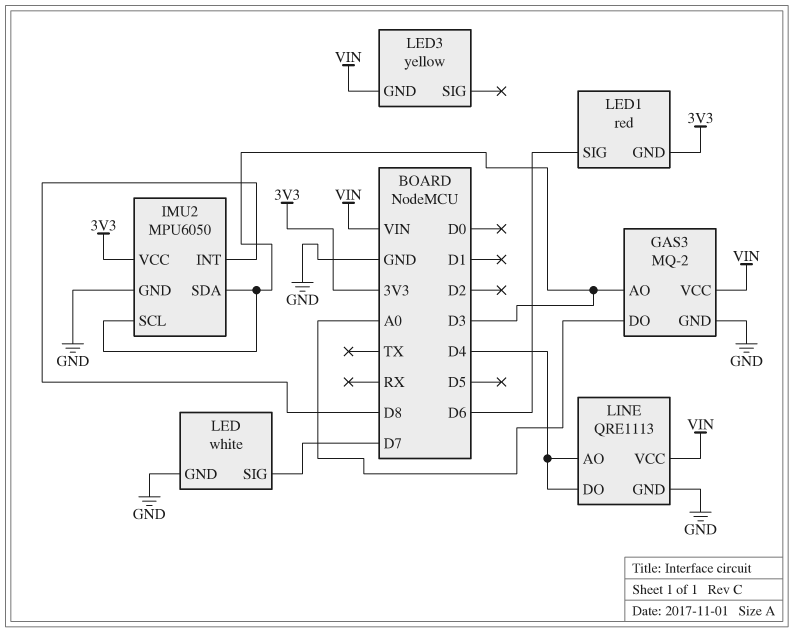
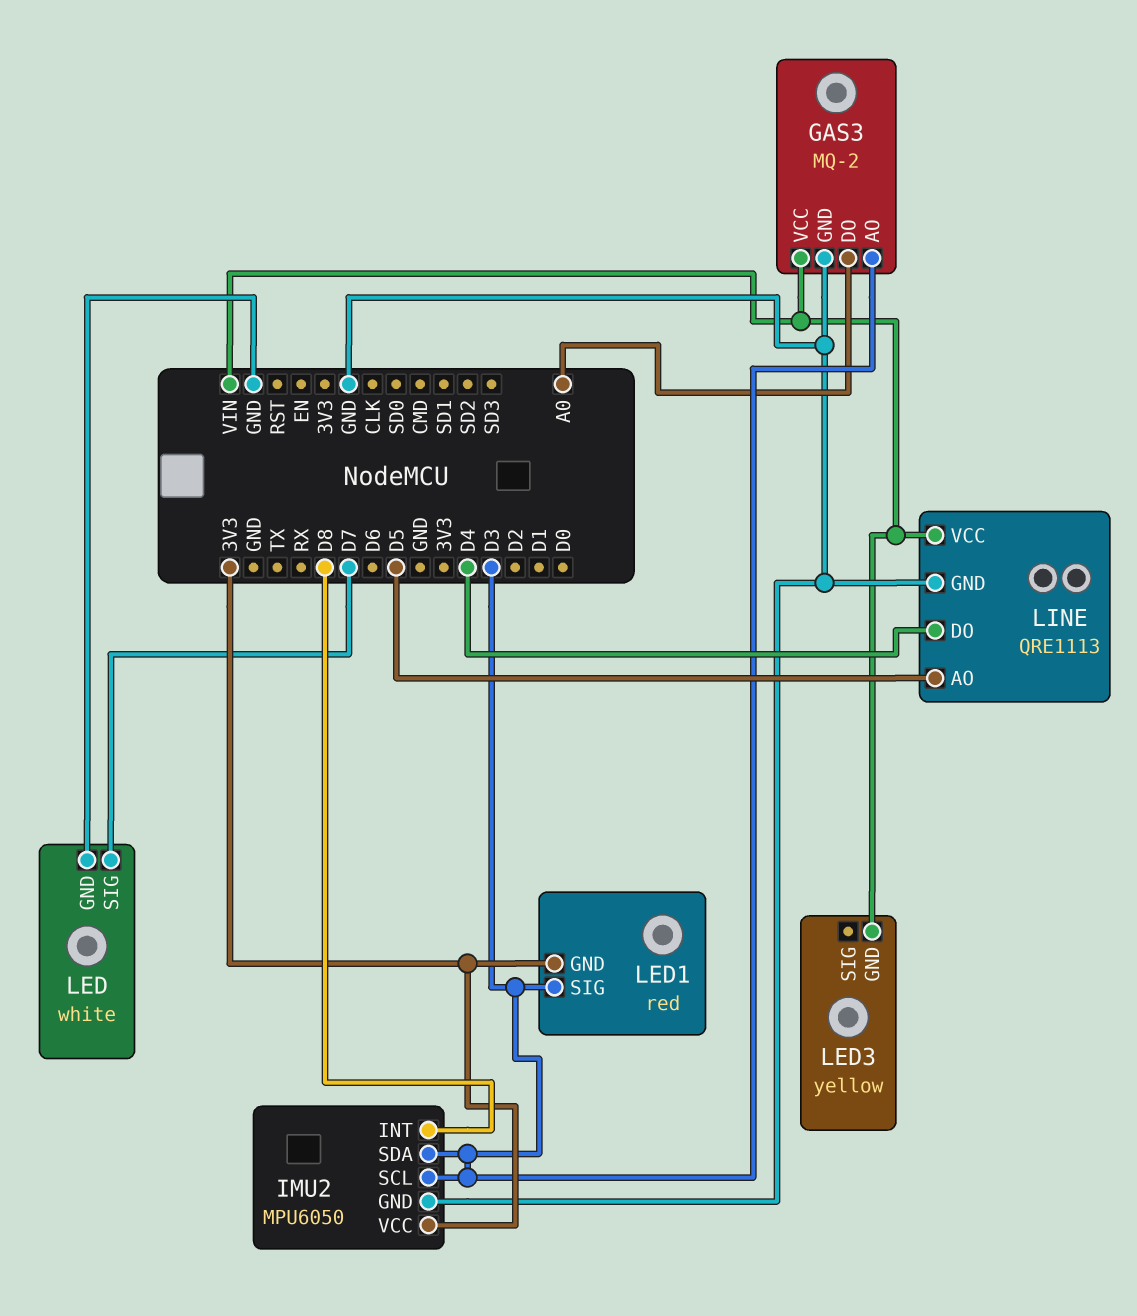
LED1 pin SIG: D6 -> D3
LINE pin AO: D4 -> D5

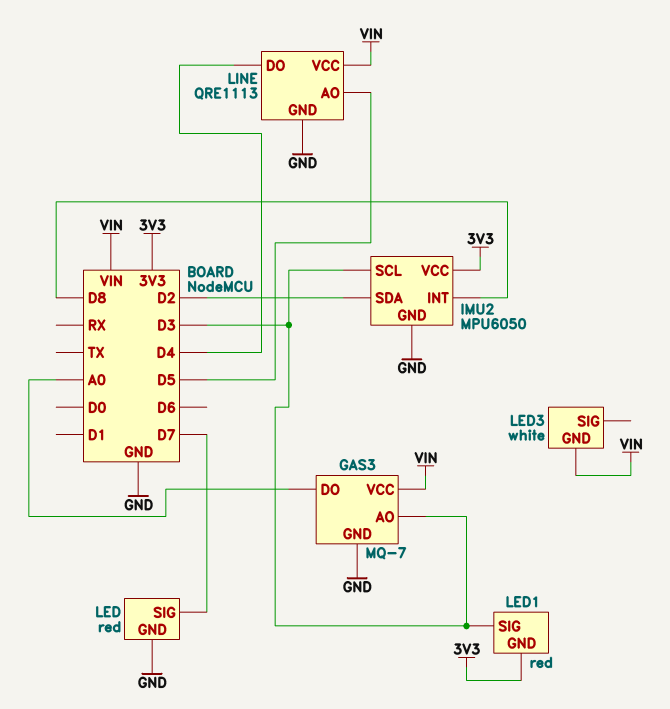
GAS3: MQ-2 -> MQ-7
IMU2 pin SDA: D3 -> D2
LED: white -> red
LED3: yellow -> white

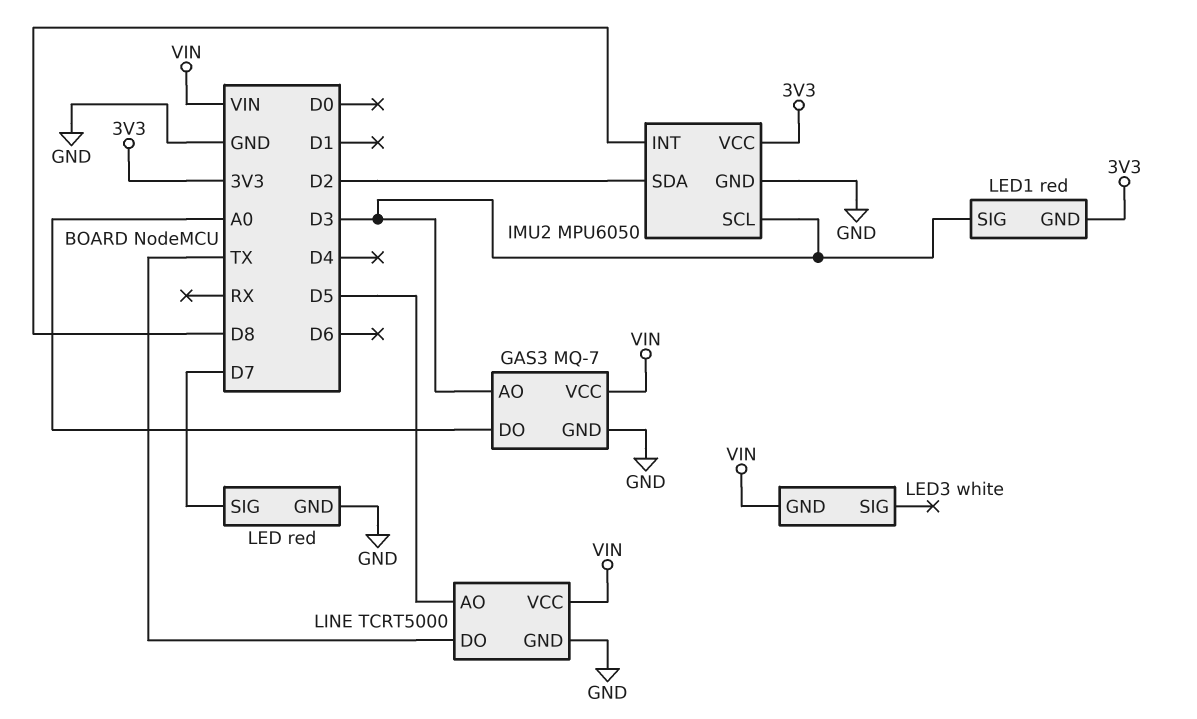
LINE: QRE1113 -> TCRT5000
LINE pin DO: D4 -> TX

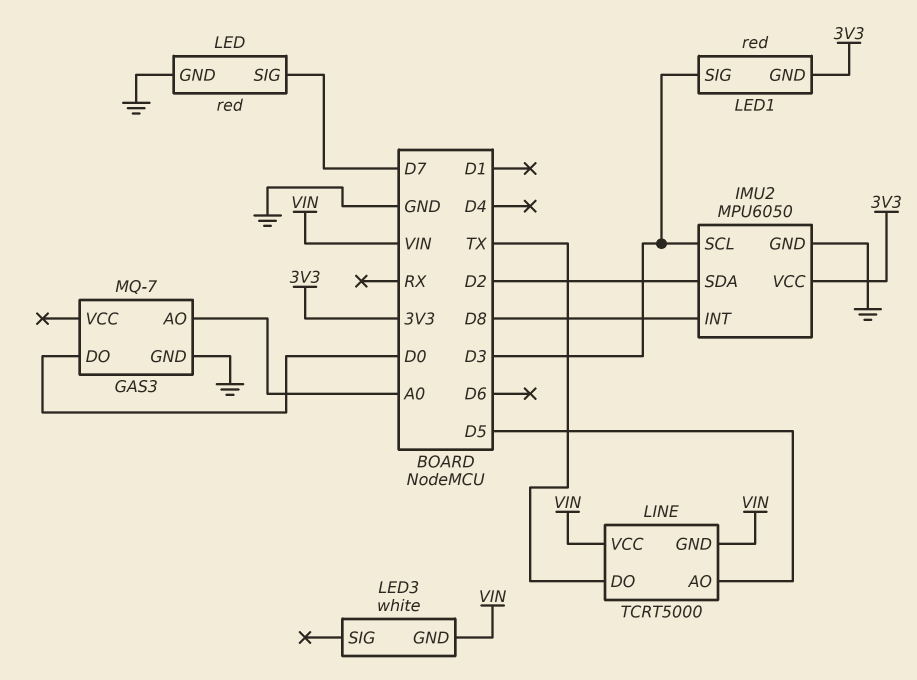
GAS3 pin AO: D3 -> A0
GAS3 pin DO: A0 -> D0
GAS3 pin VCC: VIN -> none
LINE pin GND: GND -> VIN

